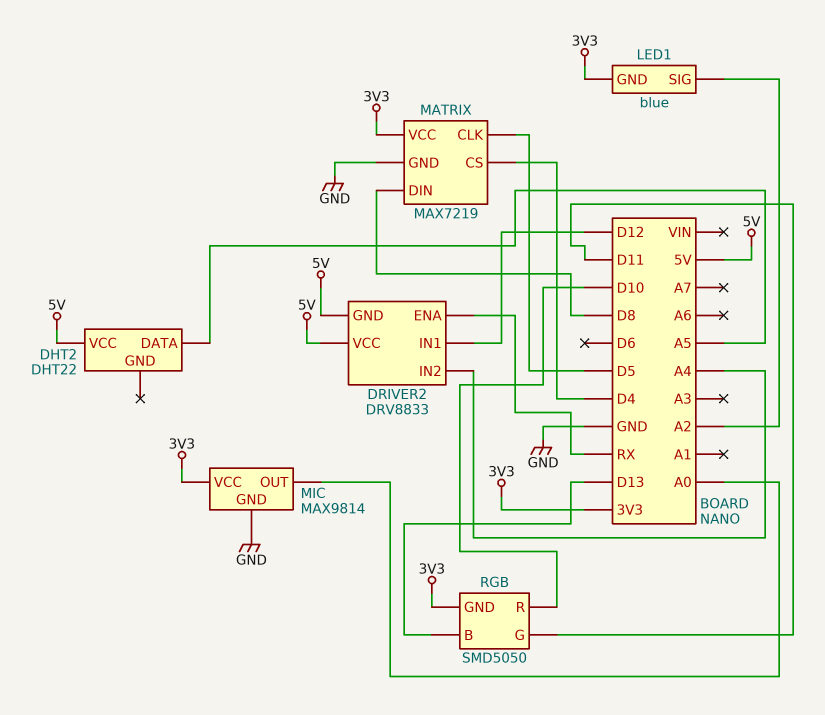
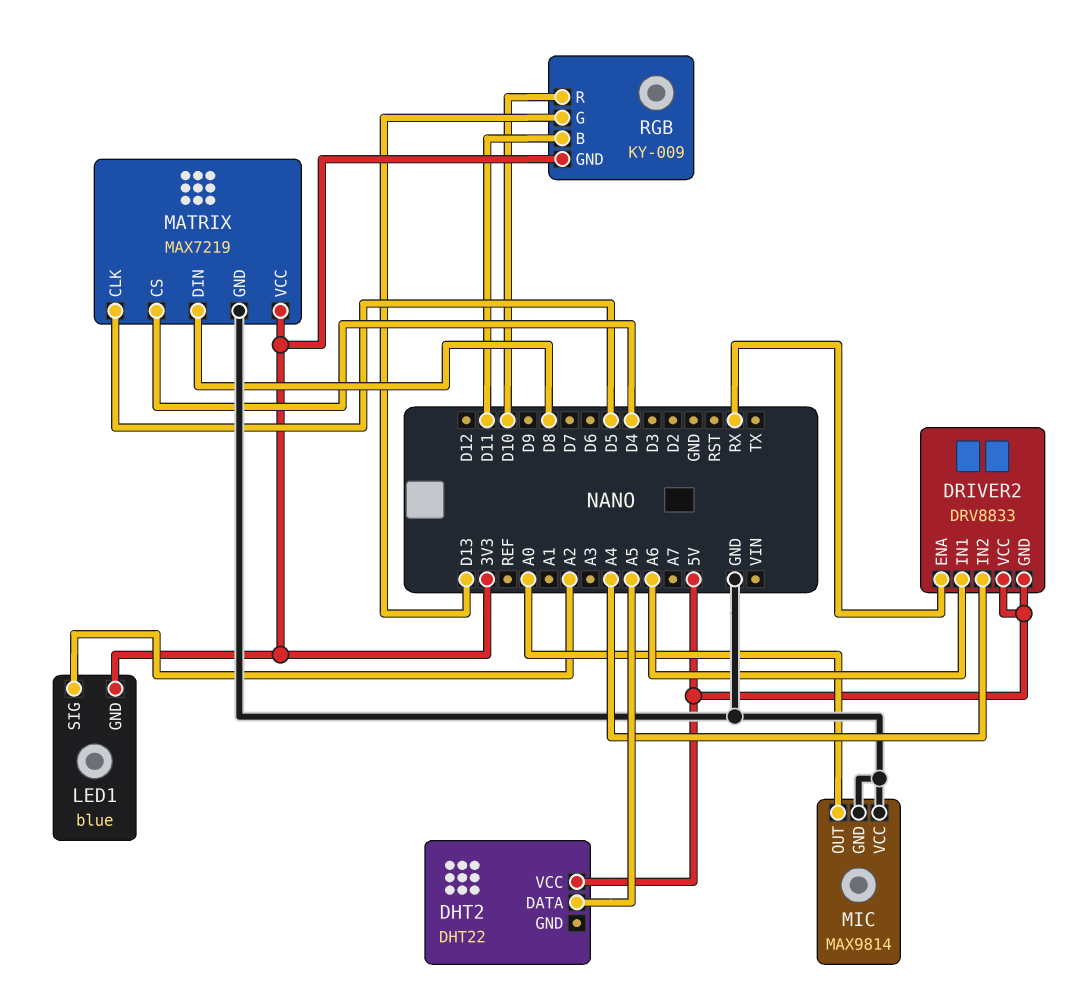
DRIVER2 pin IN1: D12 -> A6
MIC pin VCC: 3V3 -> GND
RGB: SMD5050 -> KY-009
RGB pin B: D13 -> D11
RGB pin G: D11 -> D13

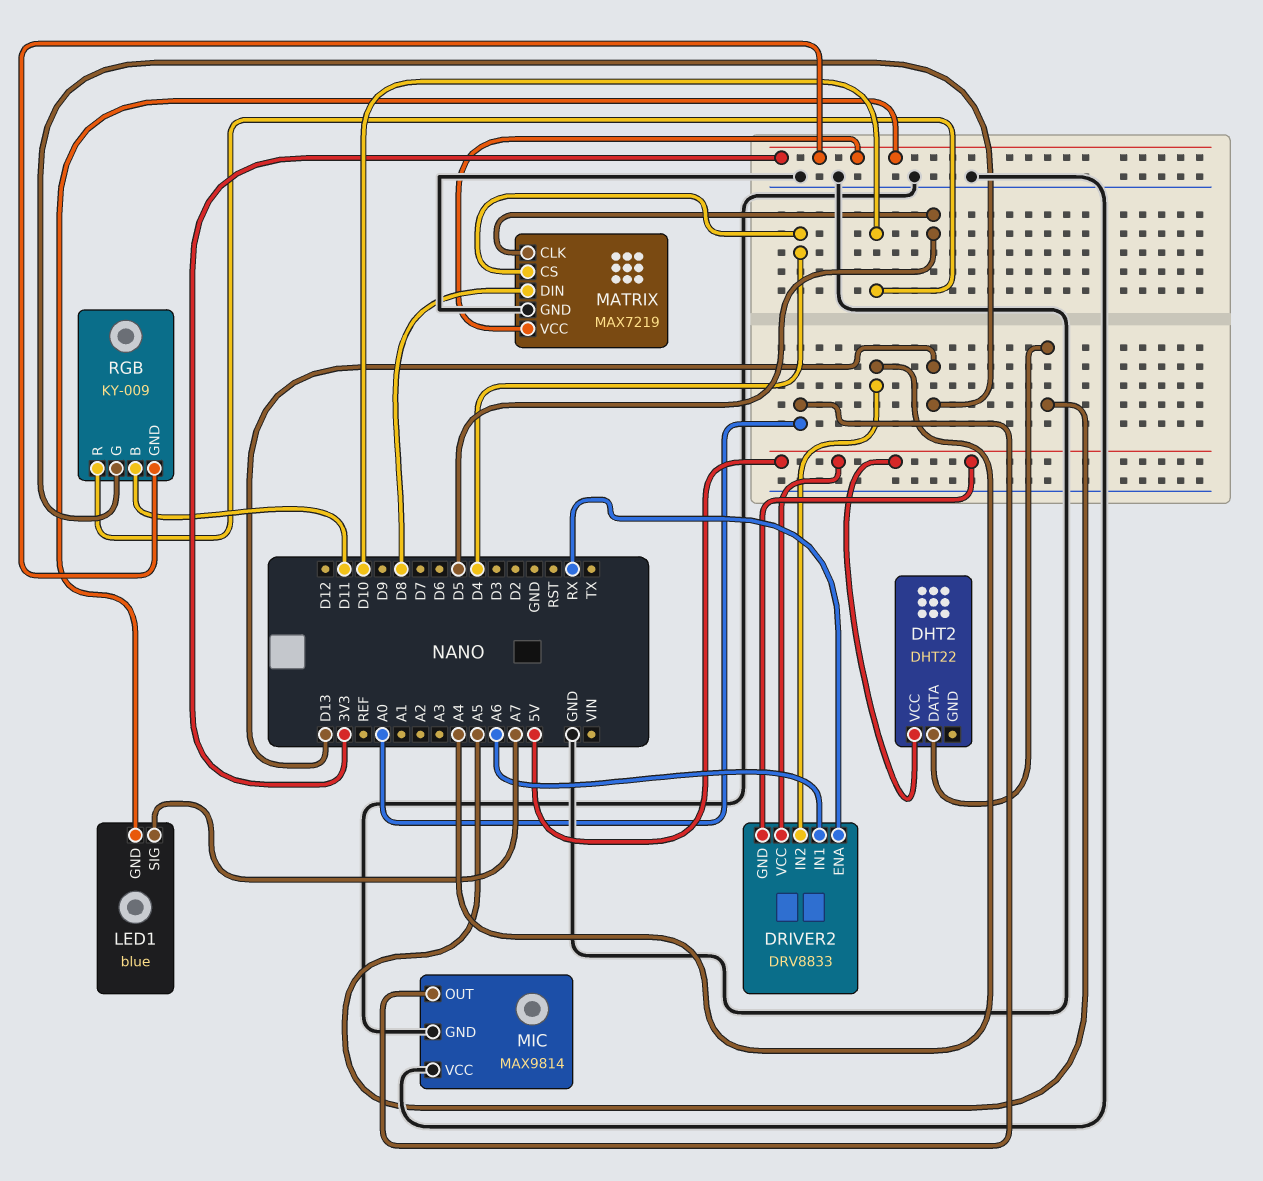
LED1 pin SIG: A2 -> A7

